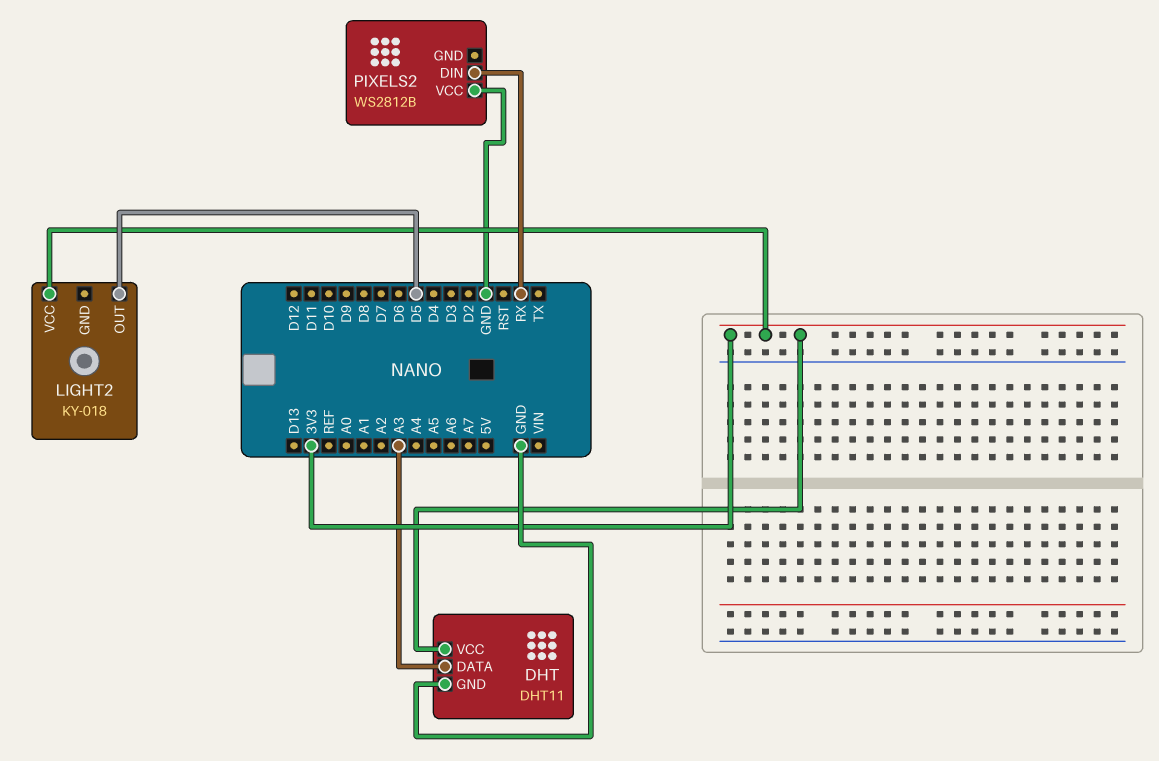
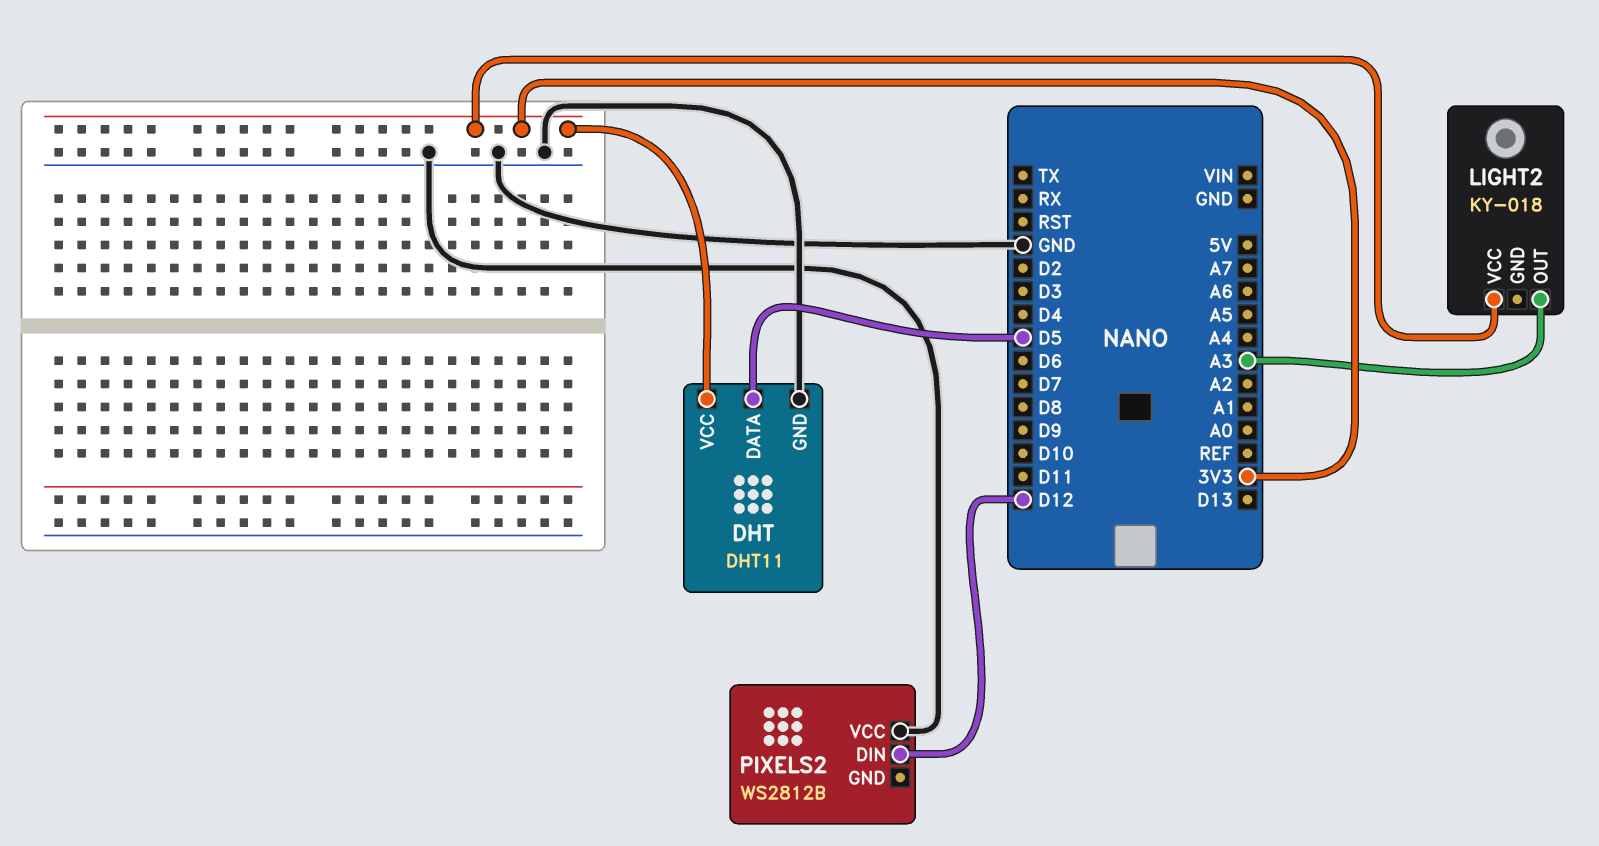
DHT pin DATA: A3 -> D5
LIGHT2 pin OUT: D5 -> A3
PIXELS2 pin DIN: RX -> D12

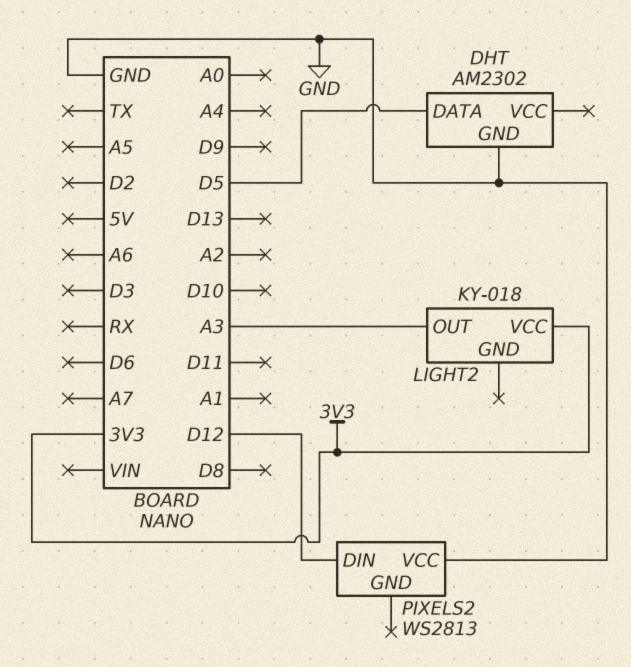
DHT: DHT11 -> AM2302
DHT pin VCC: 3V3 -> none
PIXELS2: WS2812B -> WS2813

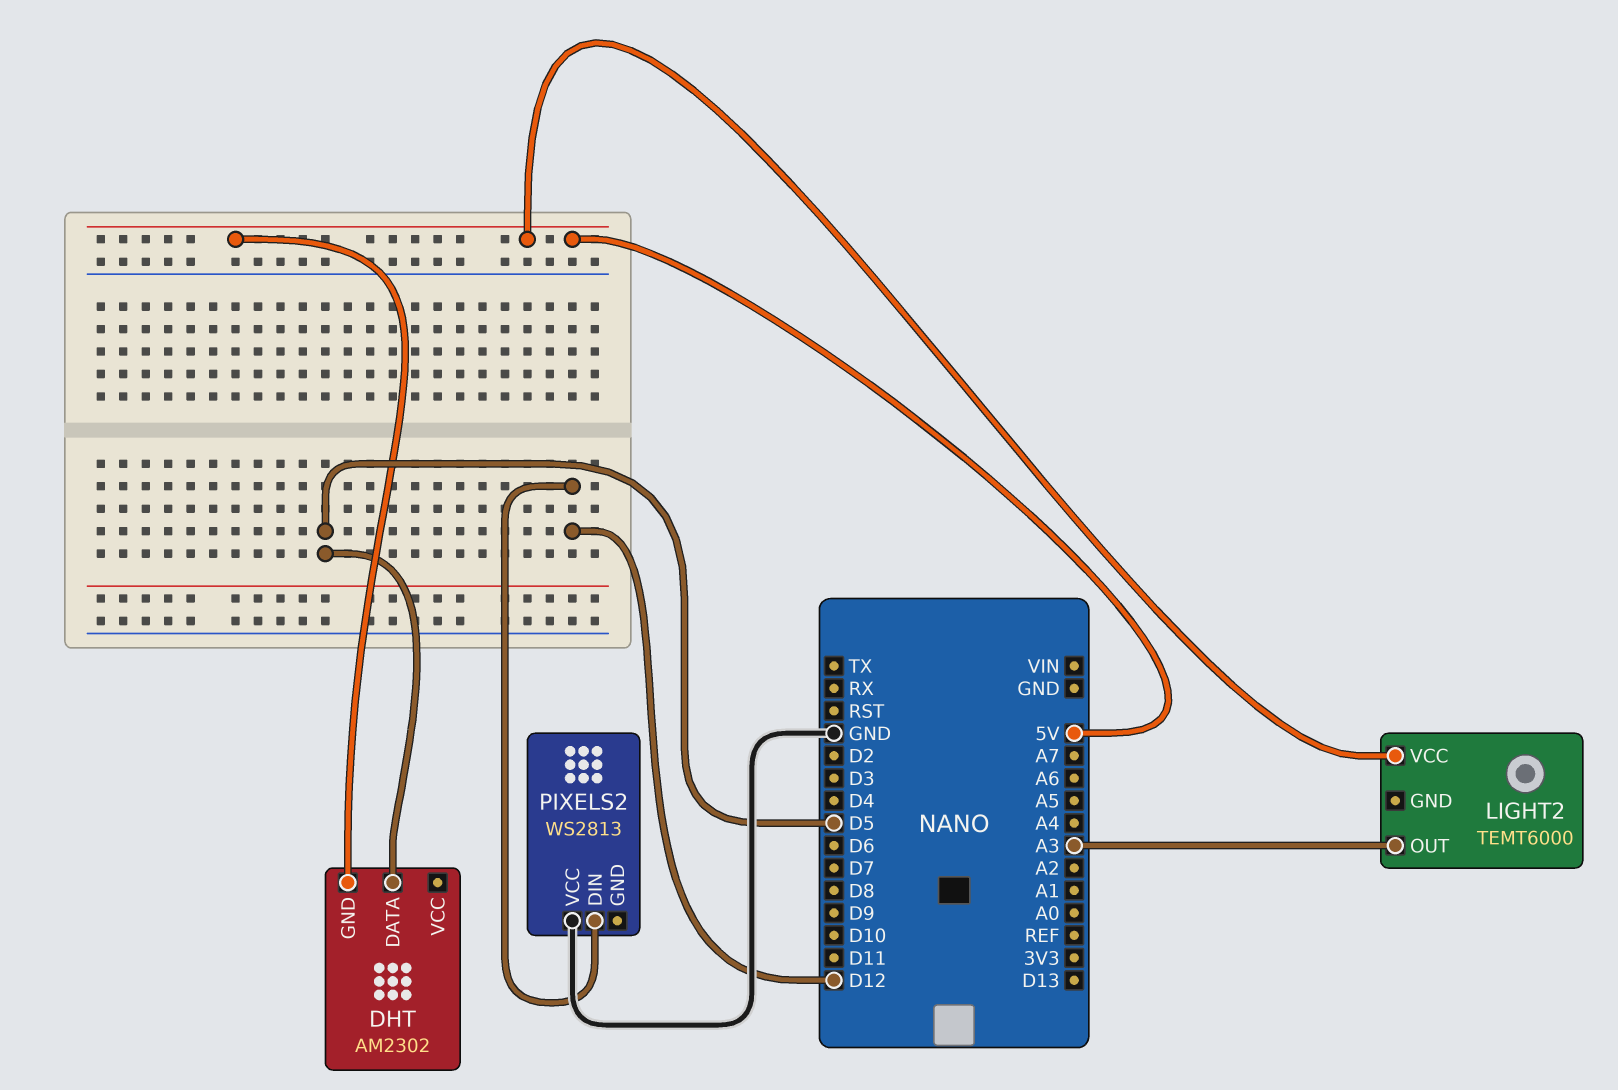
DHT pin GND: GND -> 5V
LIGHT2: KY-018 -> TEMT6000
LIGHT2 pin VCC: 3V3 -> 5V

